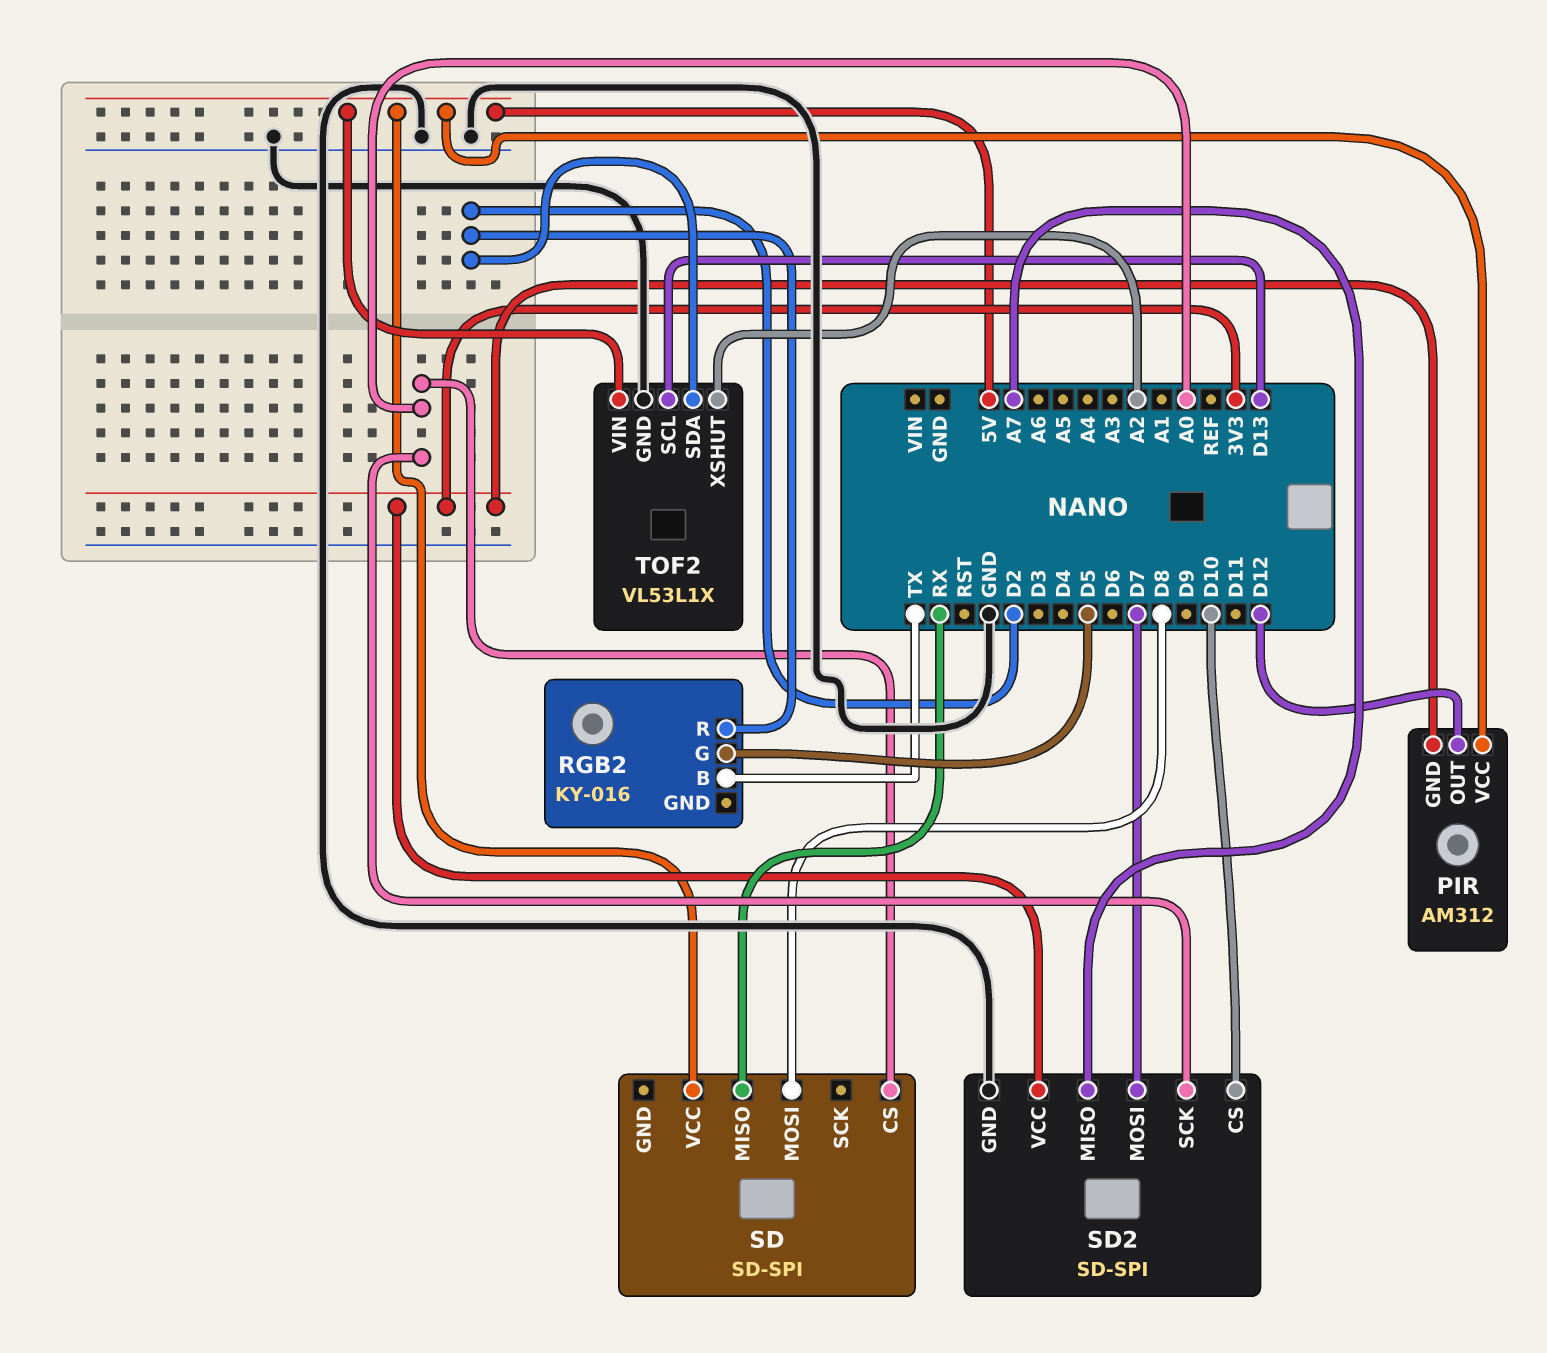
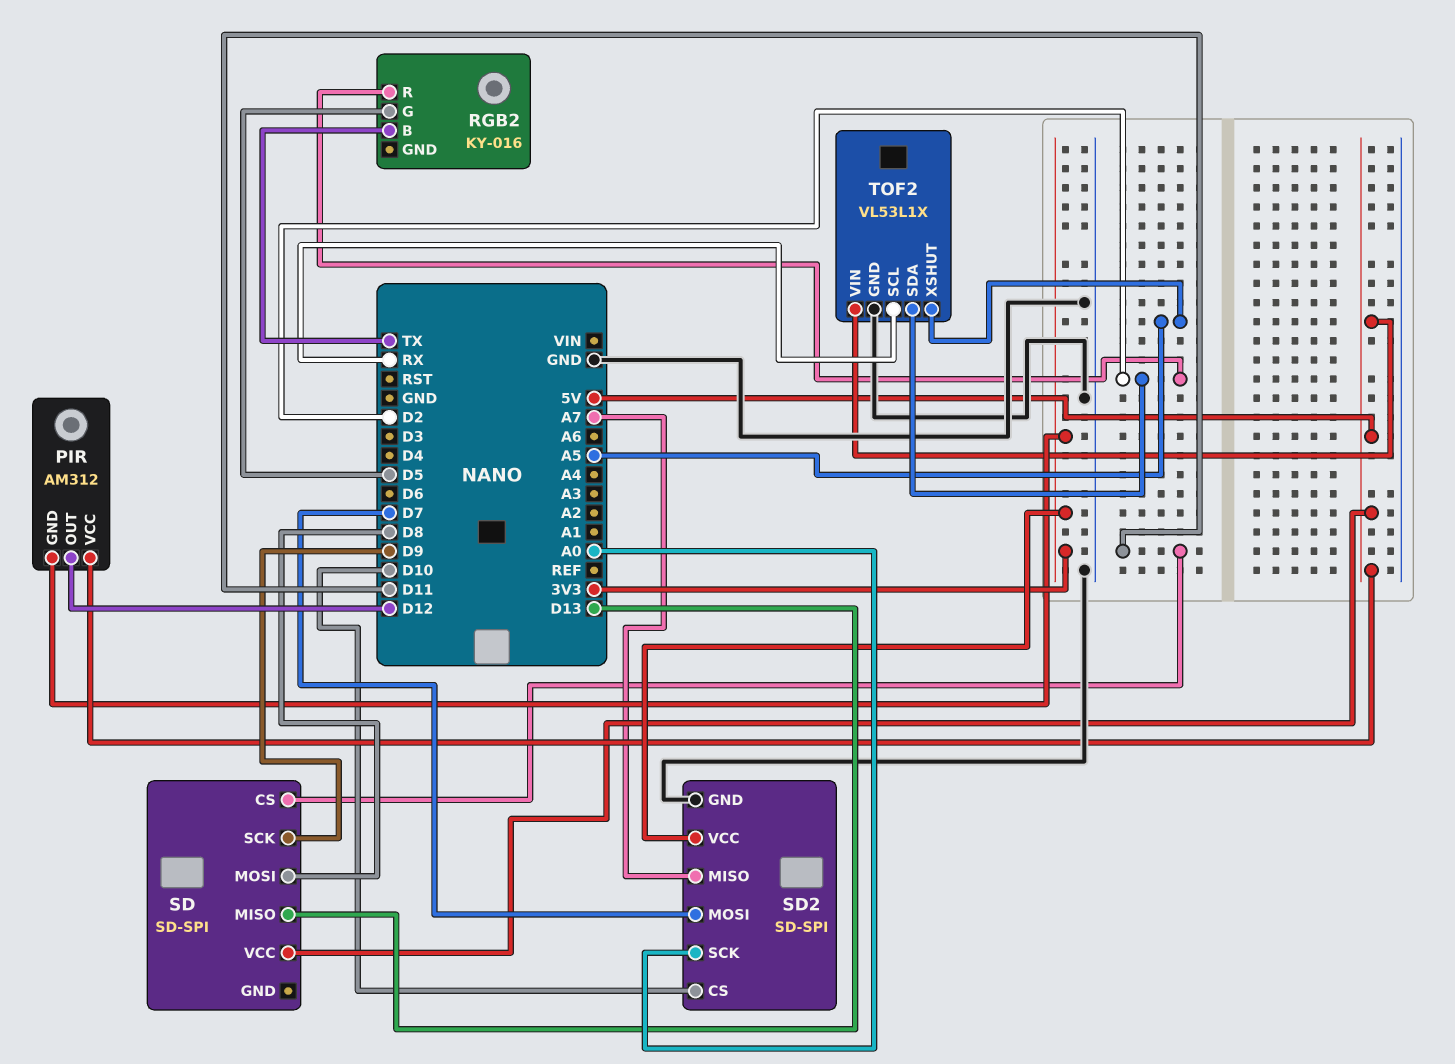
SD pin CS: A0 -> D11
SD pin MISO: RX -> D13
SD pin SCK: none -> D9
TOF2 pin SCL: D13 -> RX
TOF2 pin XSHUT: A2 -> A5

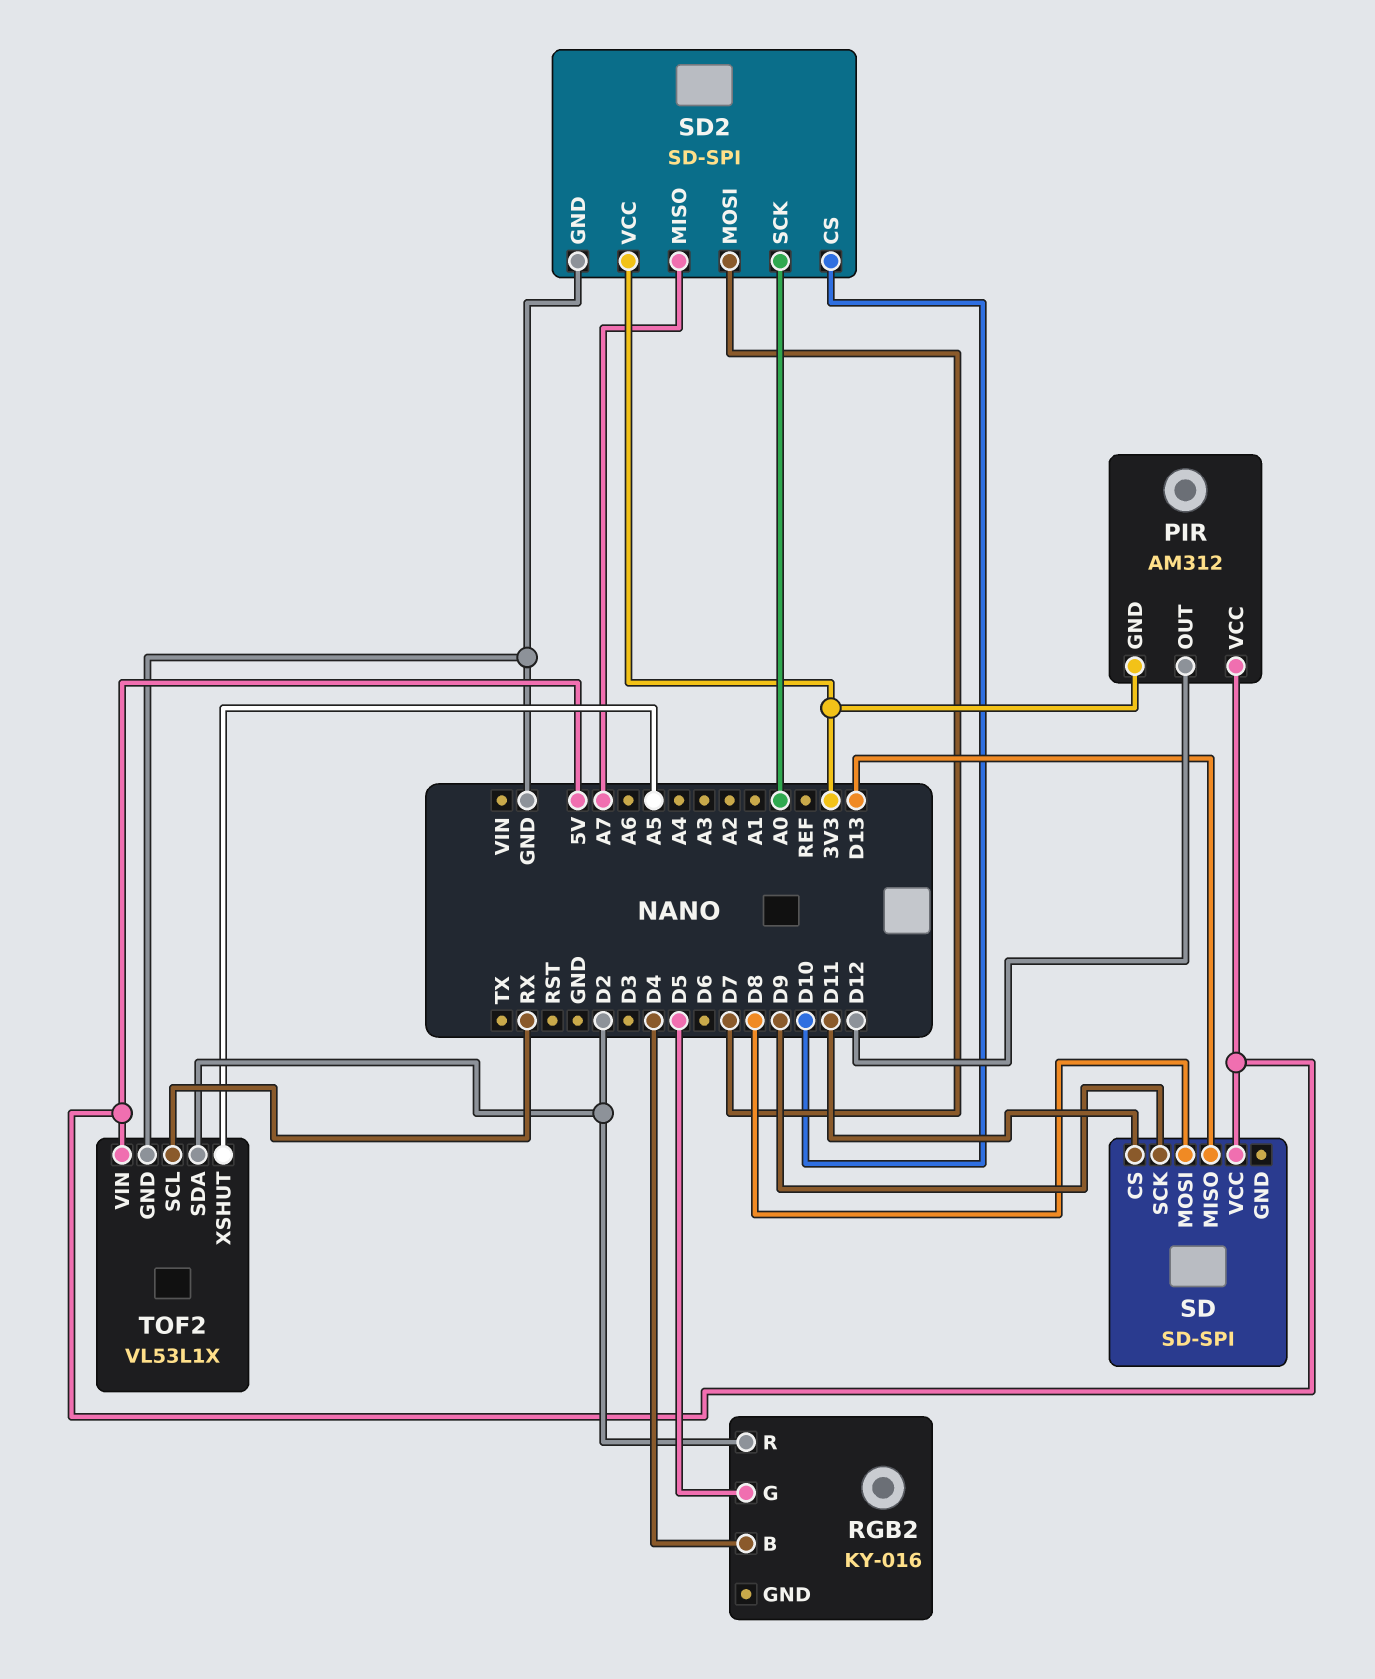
RGB2 pin B: TX -> D4

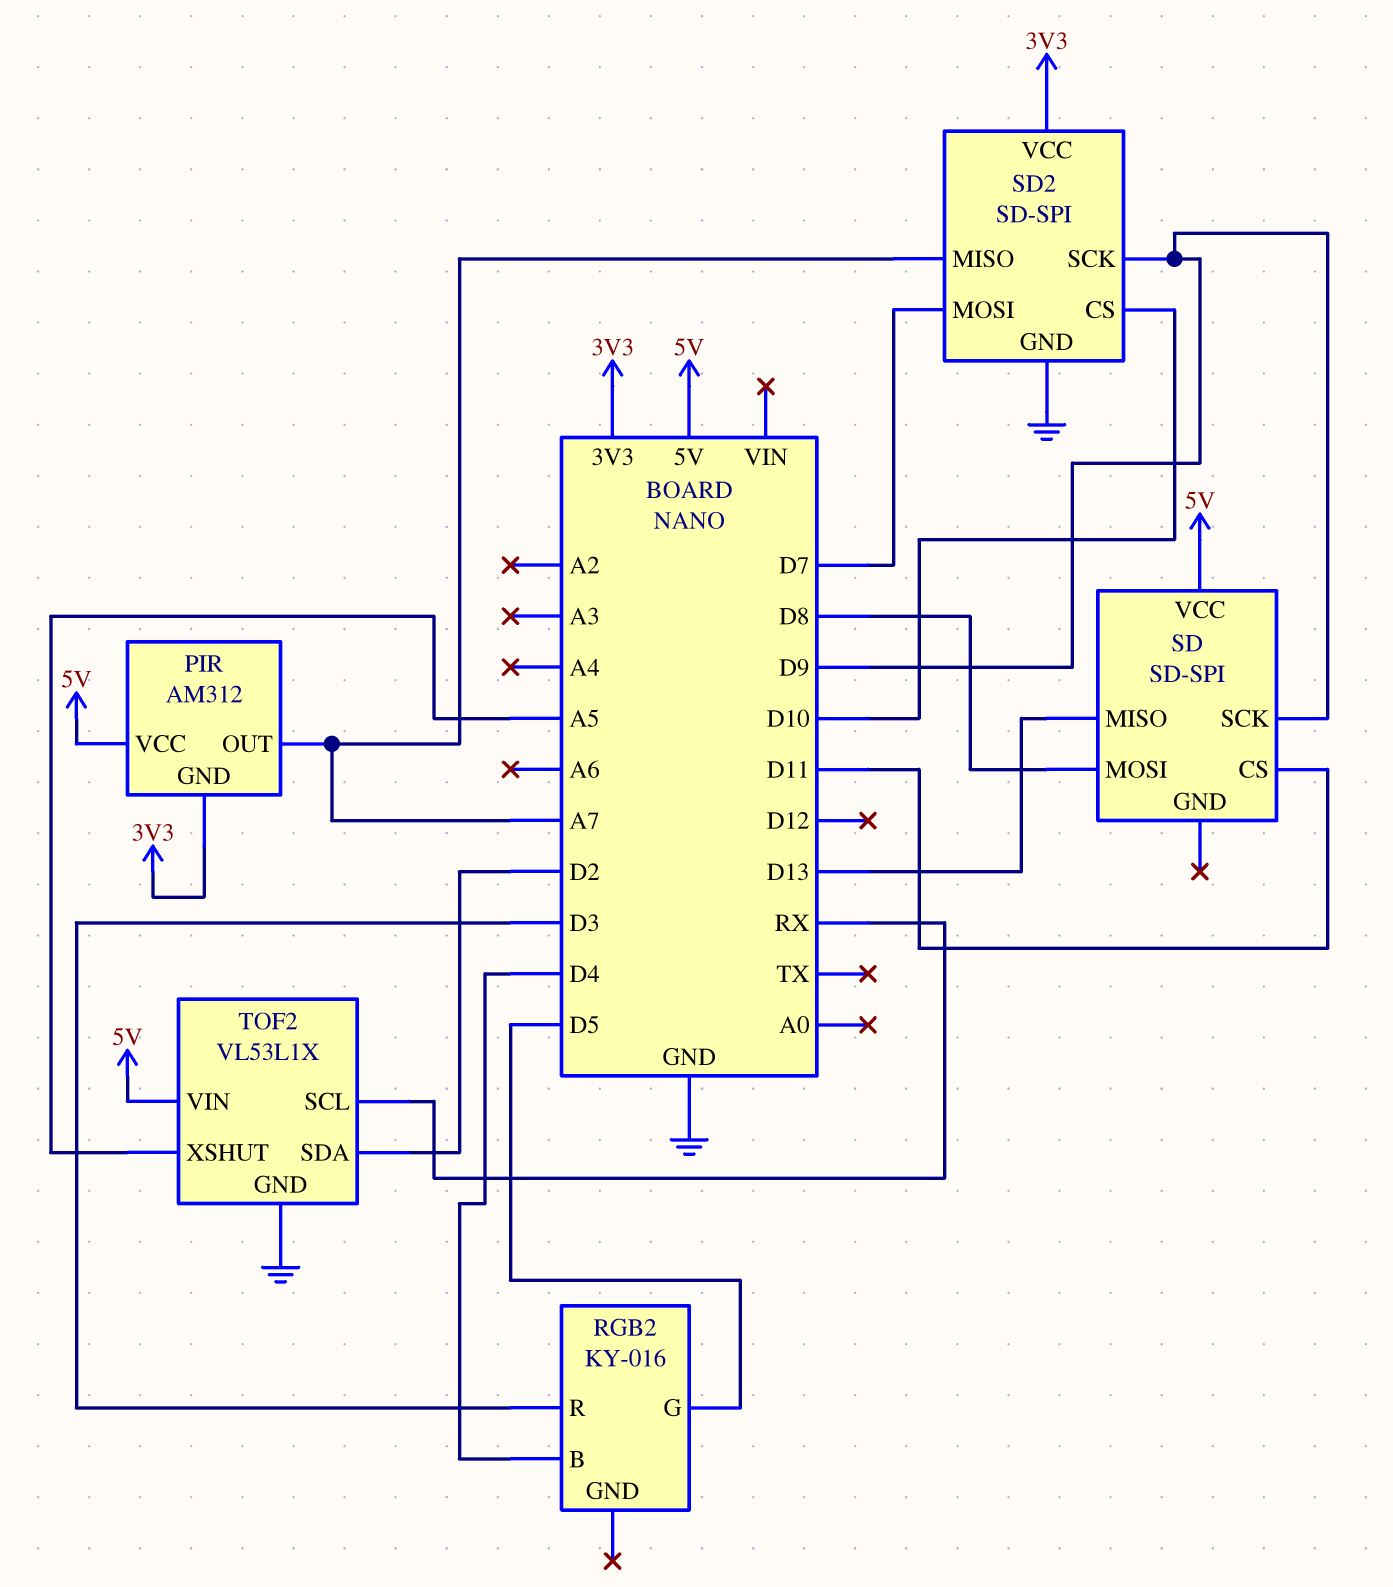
PIR pin OUT: D12 -> A7
RGB2 pin R: D2 -> D3
SD2 pin SCK: A0 -> D9

